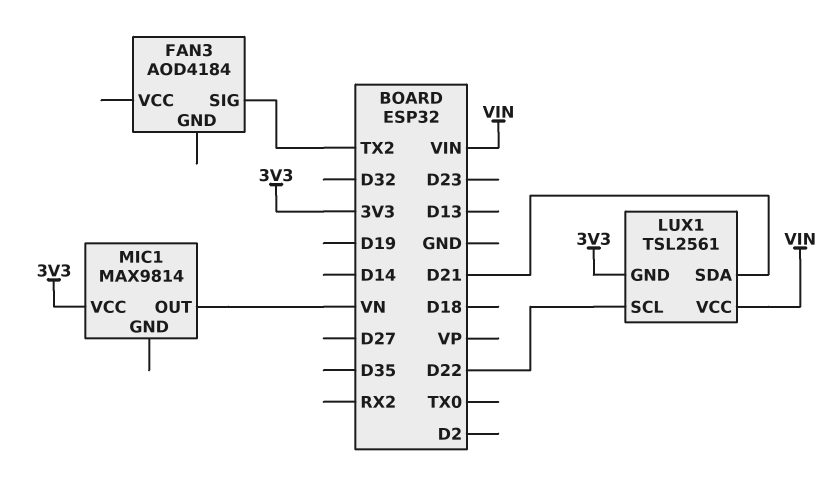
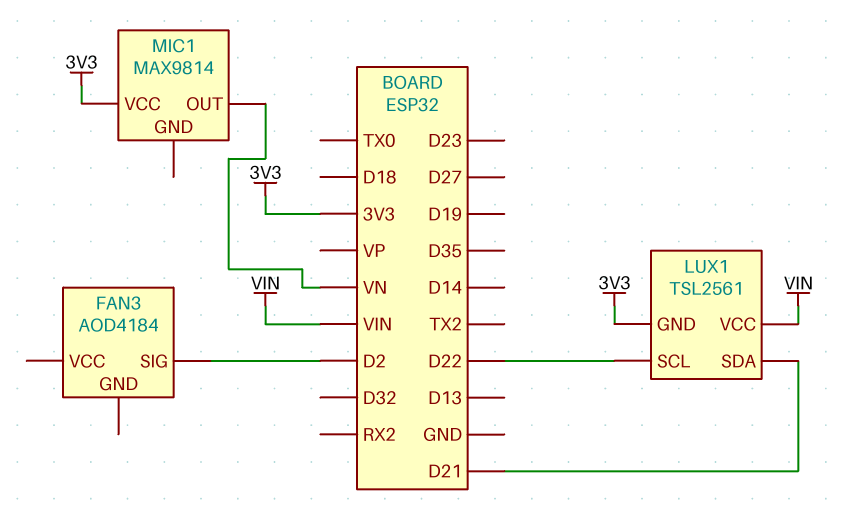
FAN3 pin SIG: TX2 -> D2

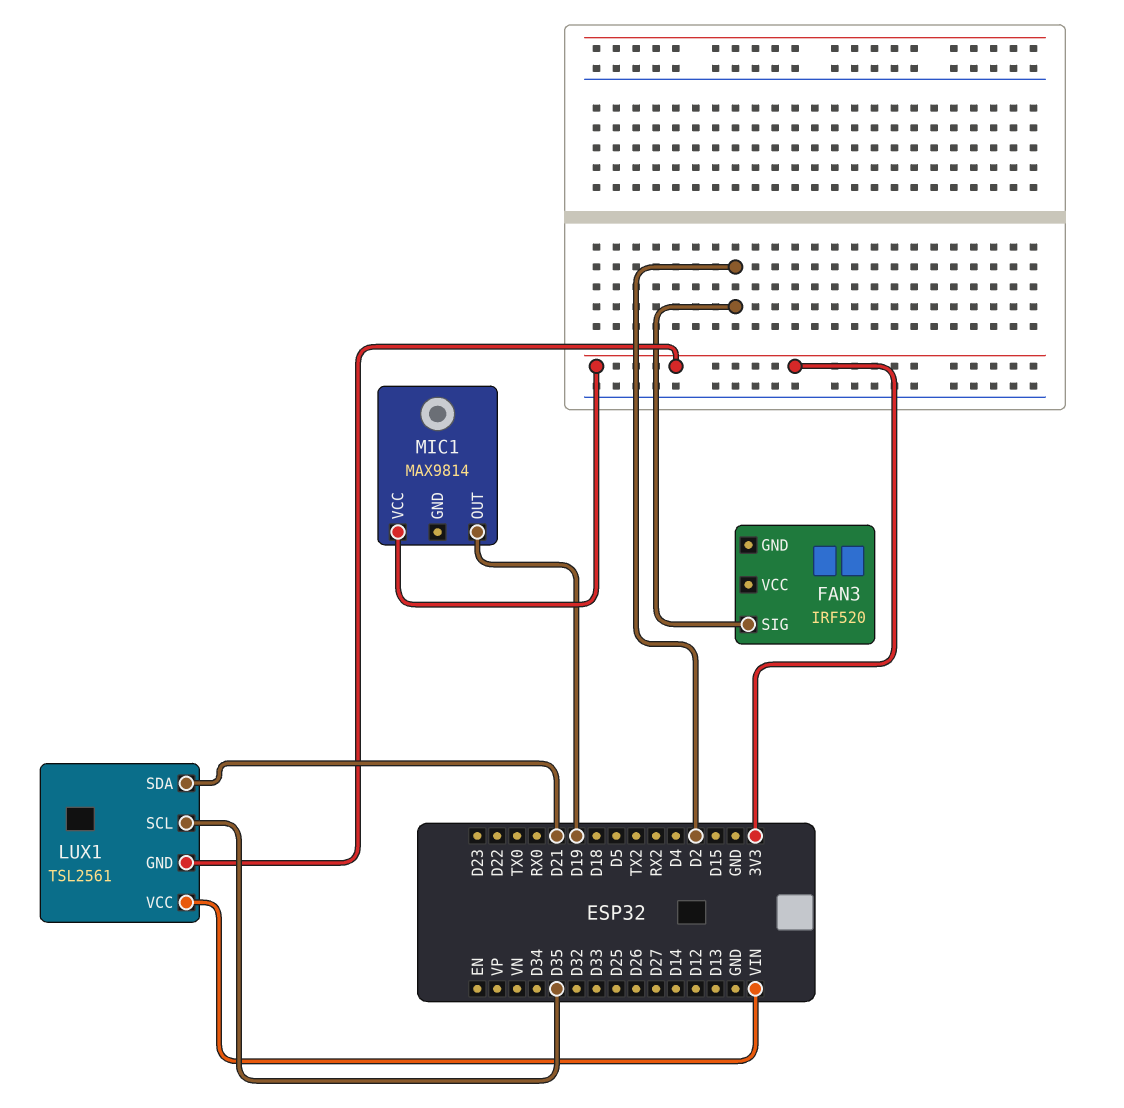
FAN3: AOD4184 -> IRF520
LUX1 pin SCL: D22 -> D35
MIC1 pin OUT: VN -> D19

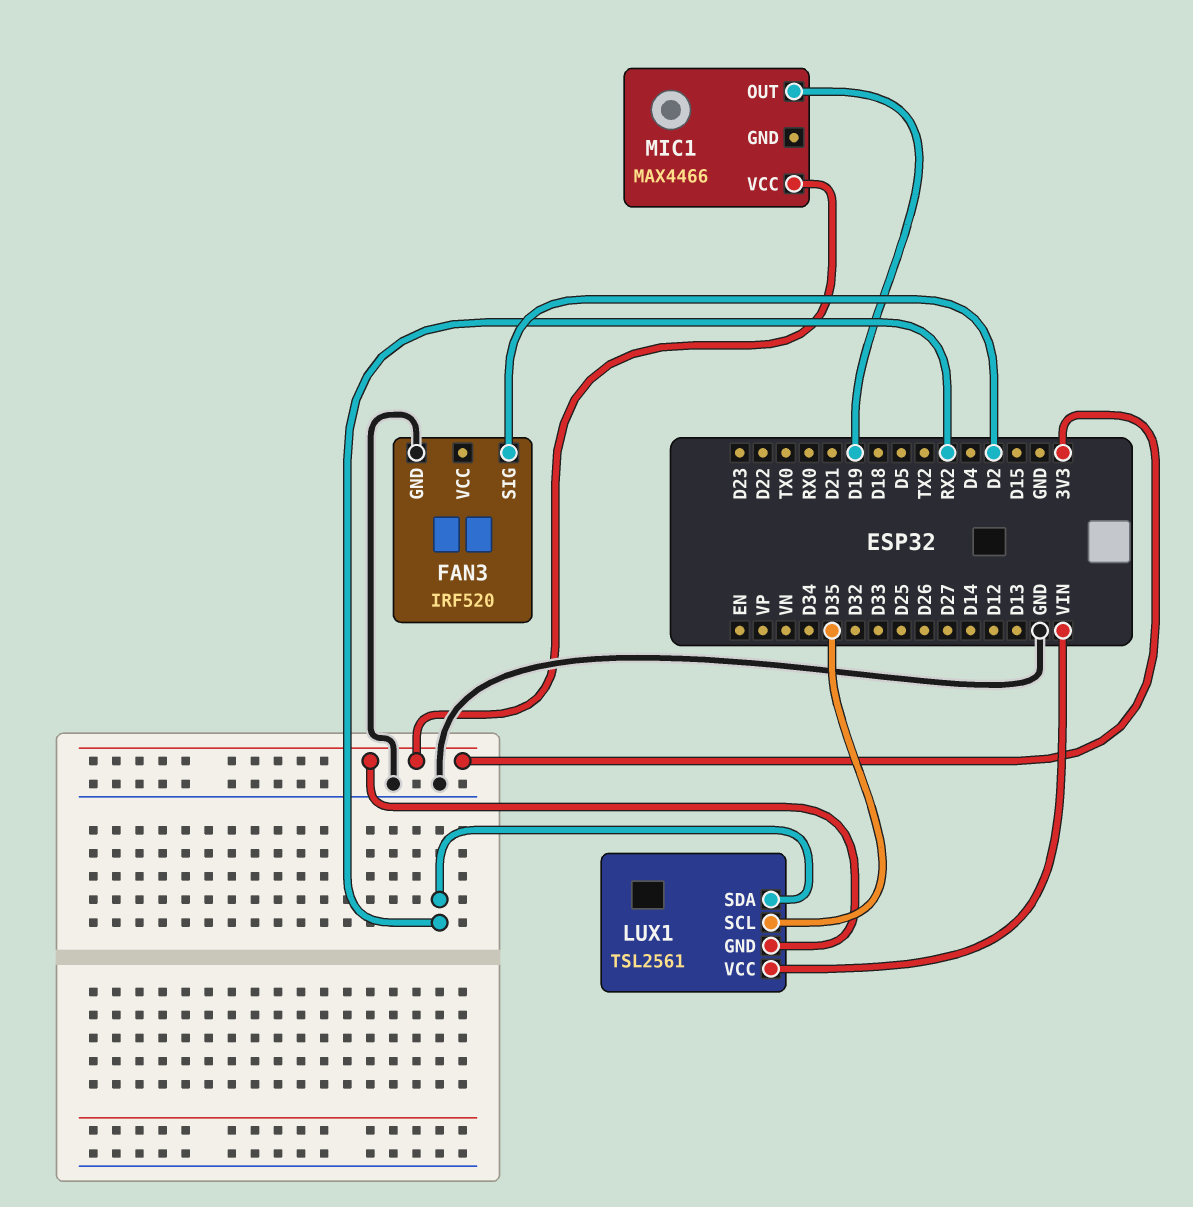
FAN3 pin GND: none -> GND
LUX1 pin SDA: D21 -> RX2
MIC1: MAX9814 -> MAX4466

